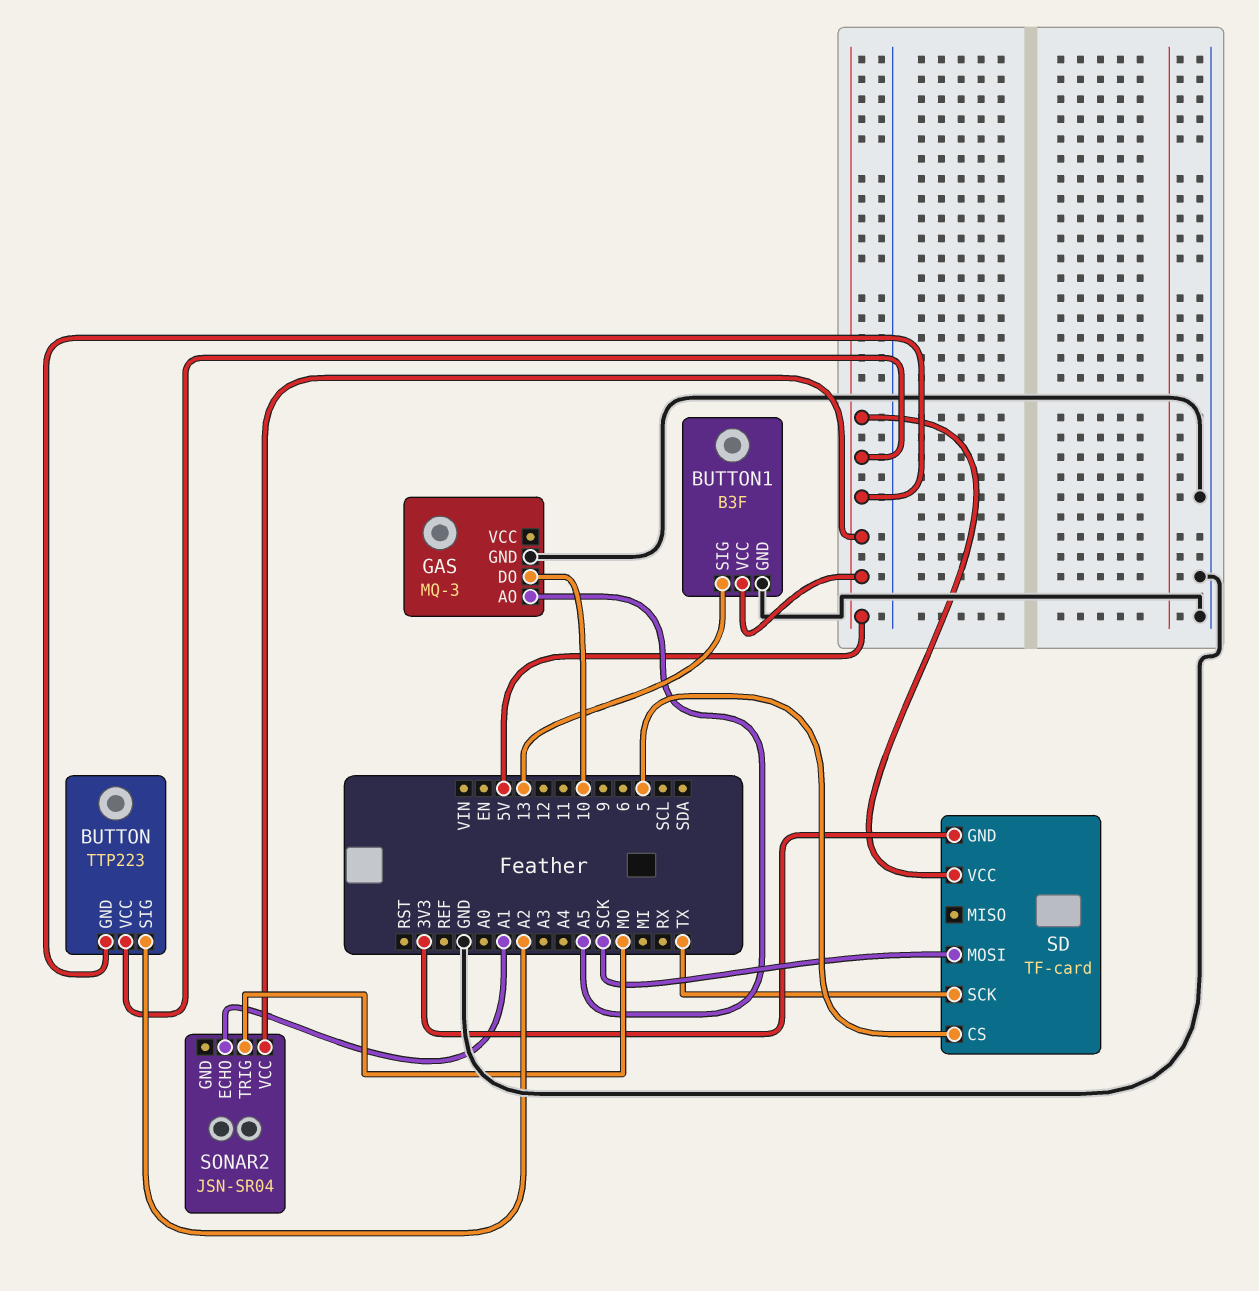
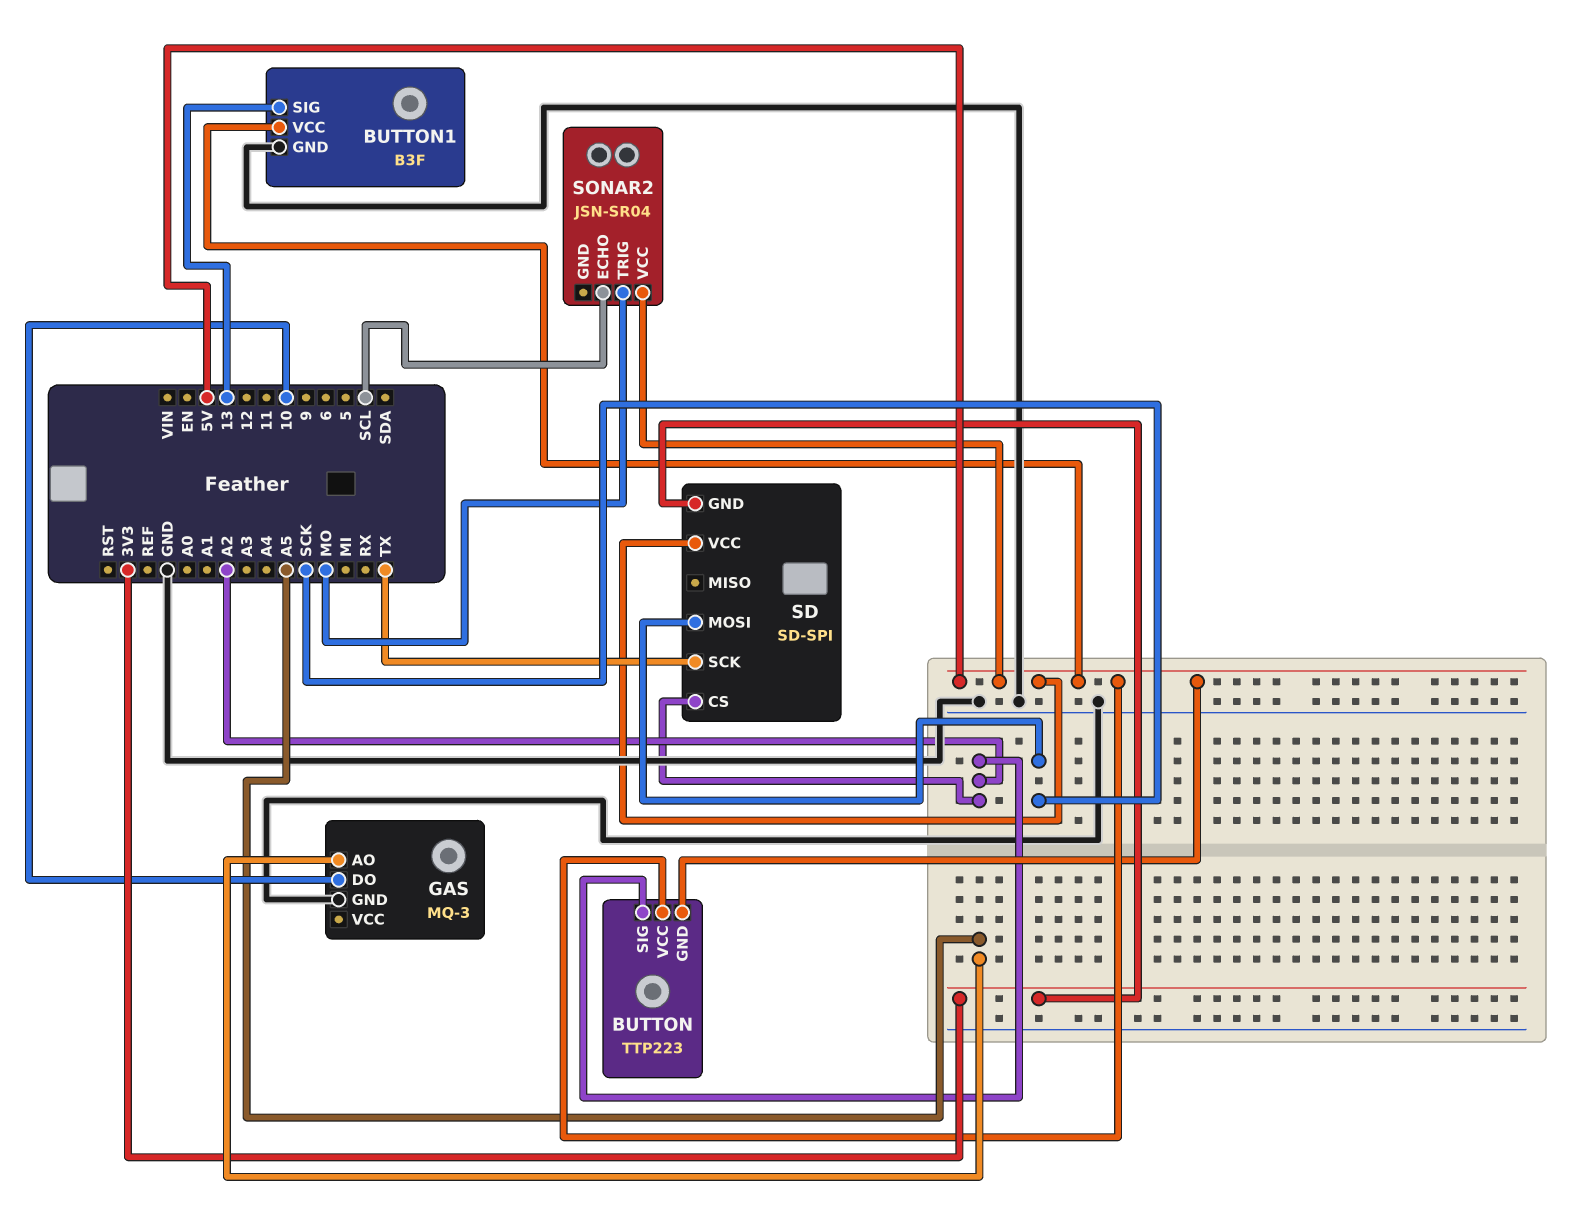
SD: TF-card -> SD-SPI
SD pin CS: 5 -> A2
SONAR2 pin ECHO: A1 -> SCL

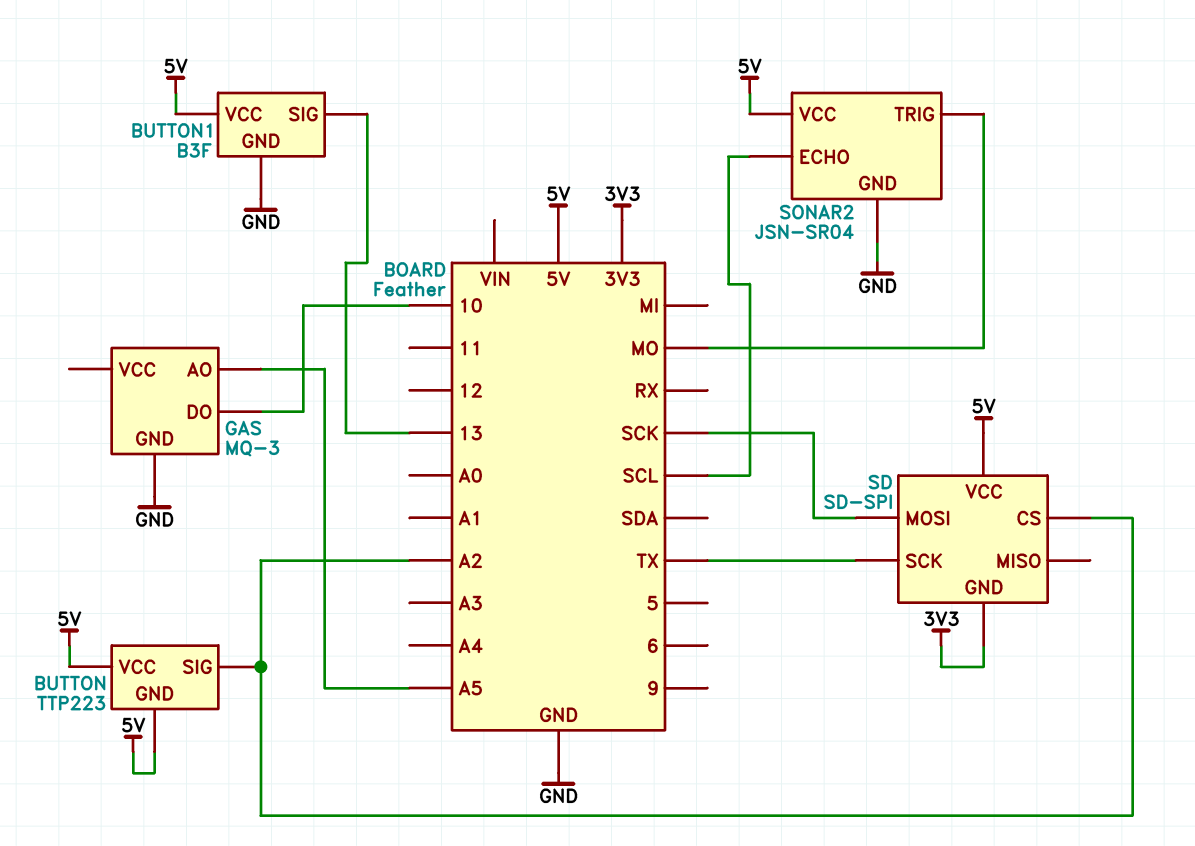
SONAR2 pin GND: none -> GND

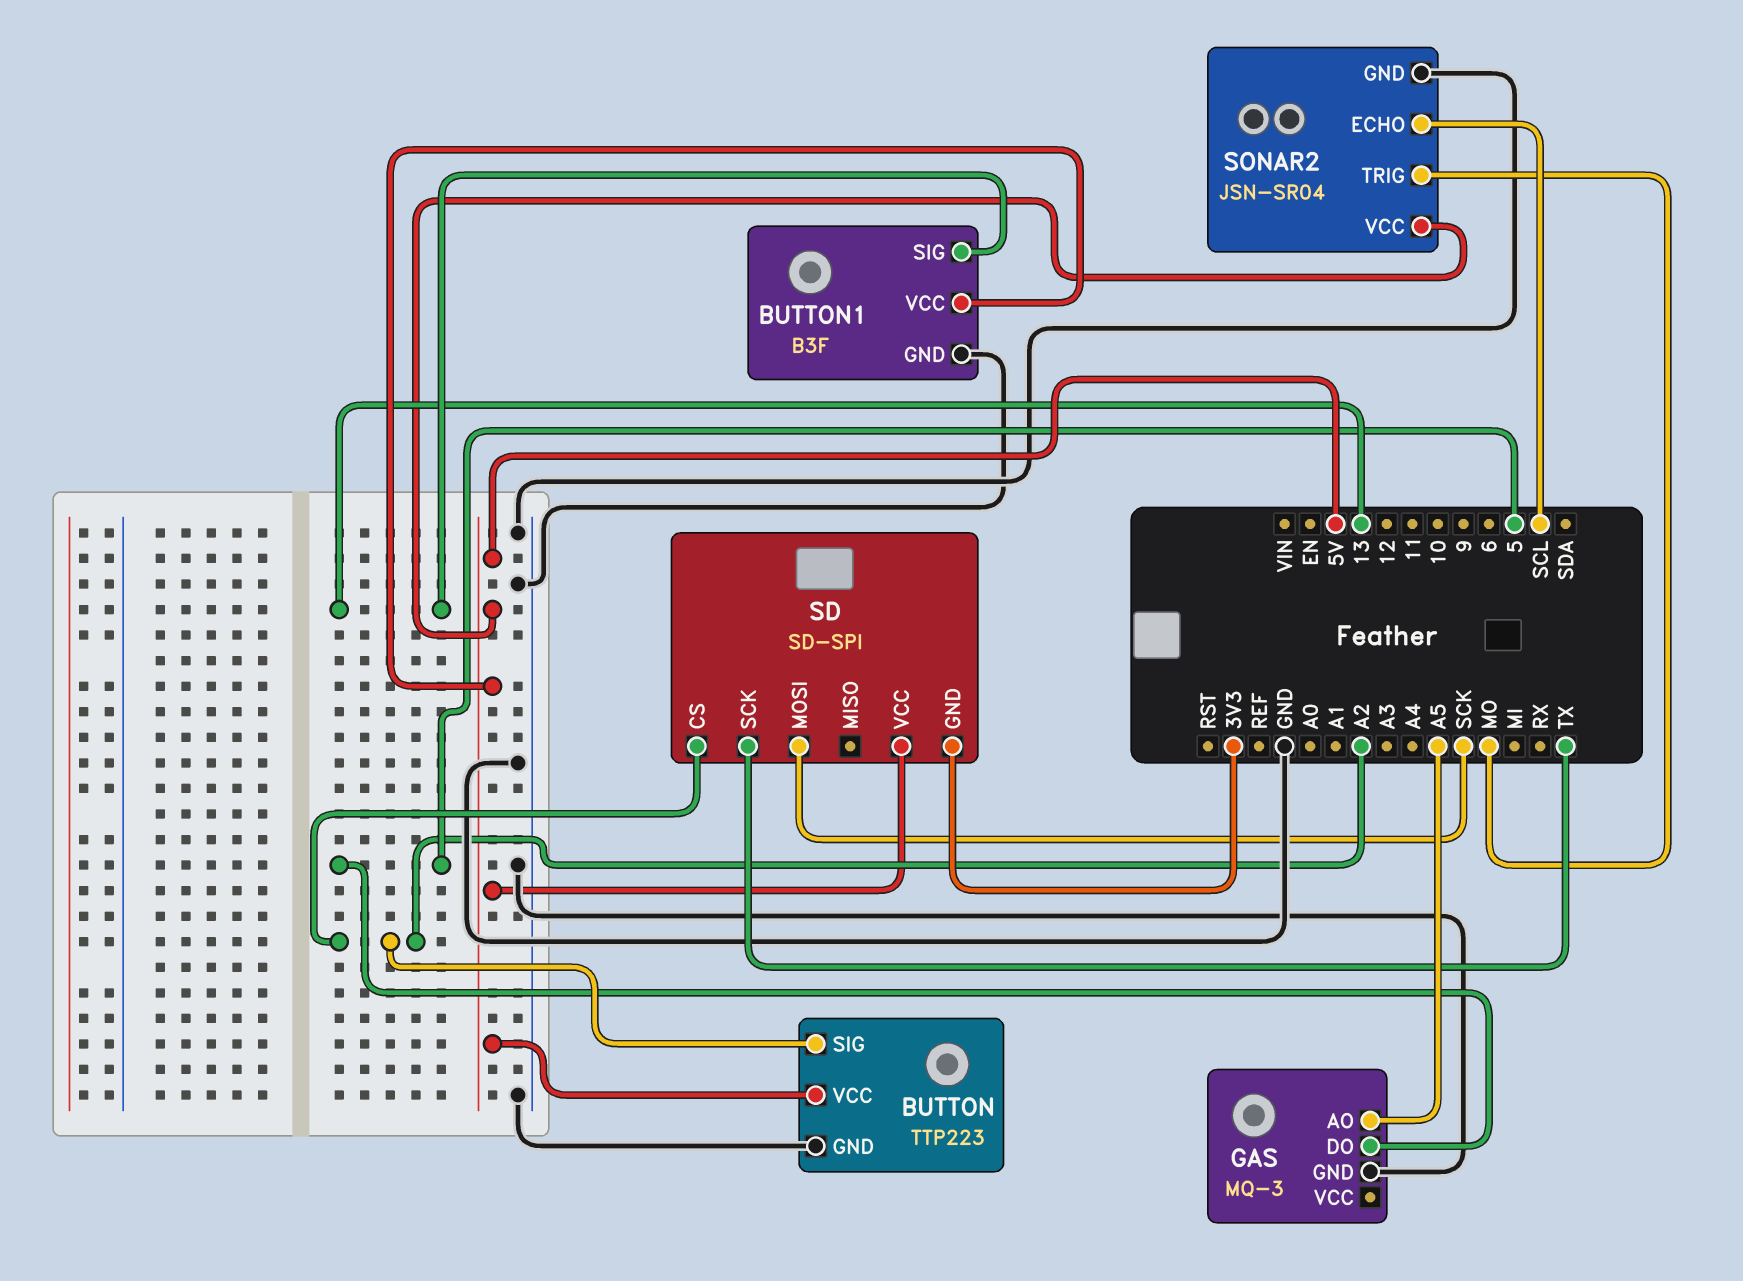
BUTTON pin GND: 5V -> GND
GAS pin DO: 10 -> 5

